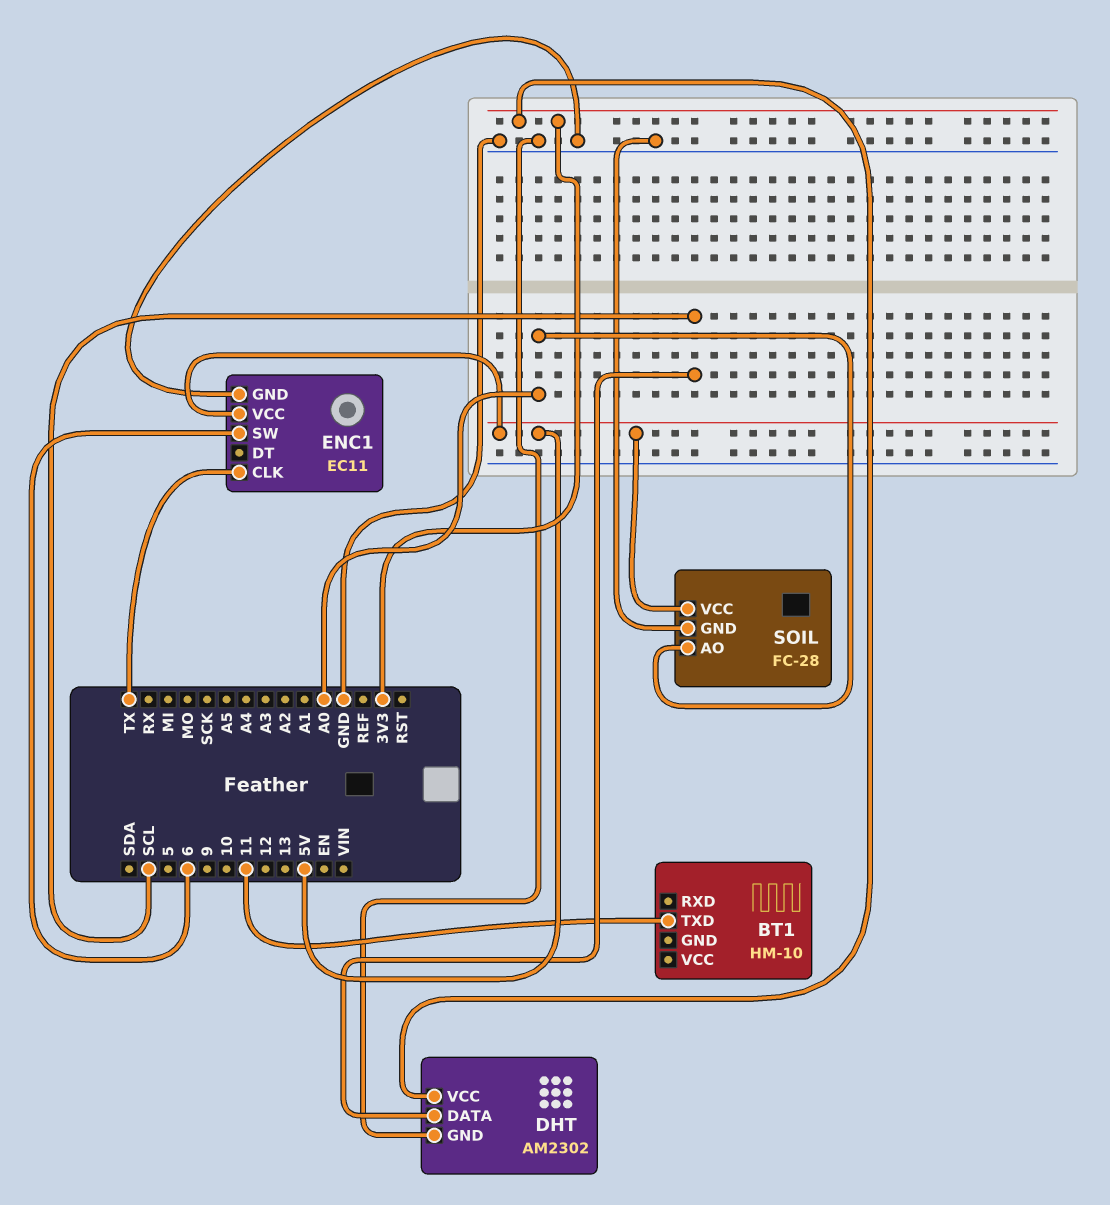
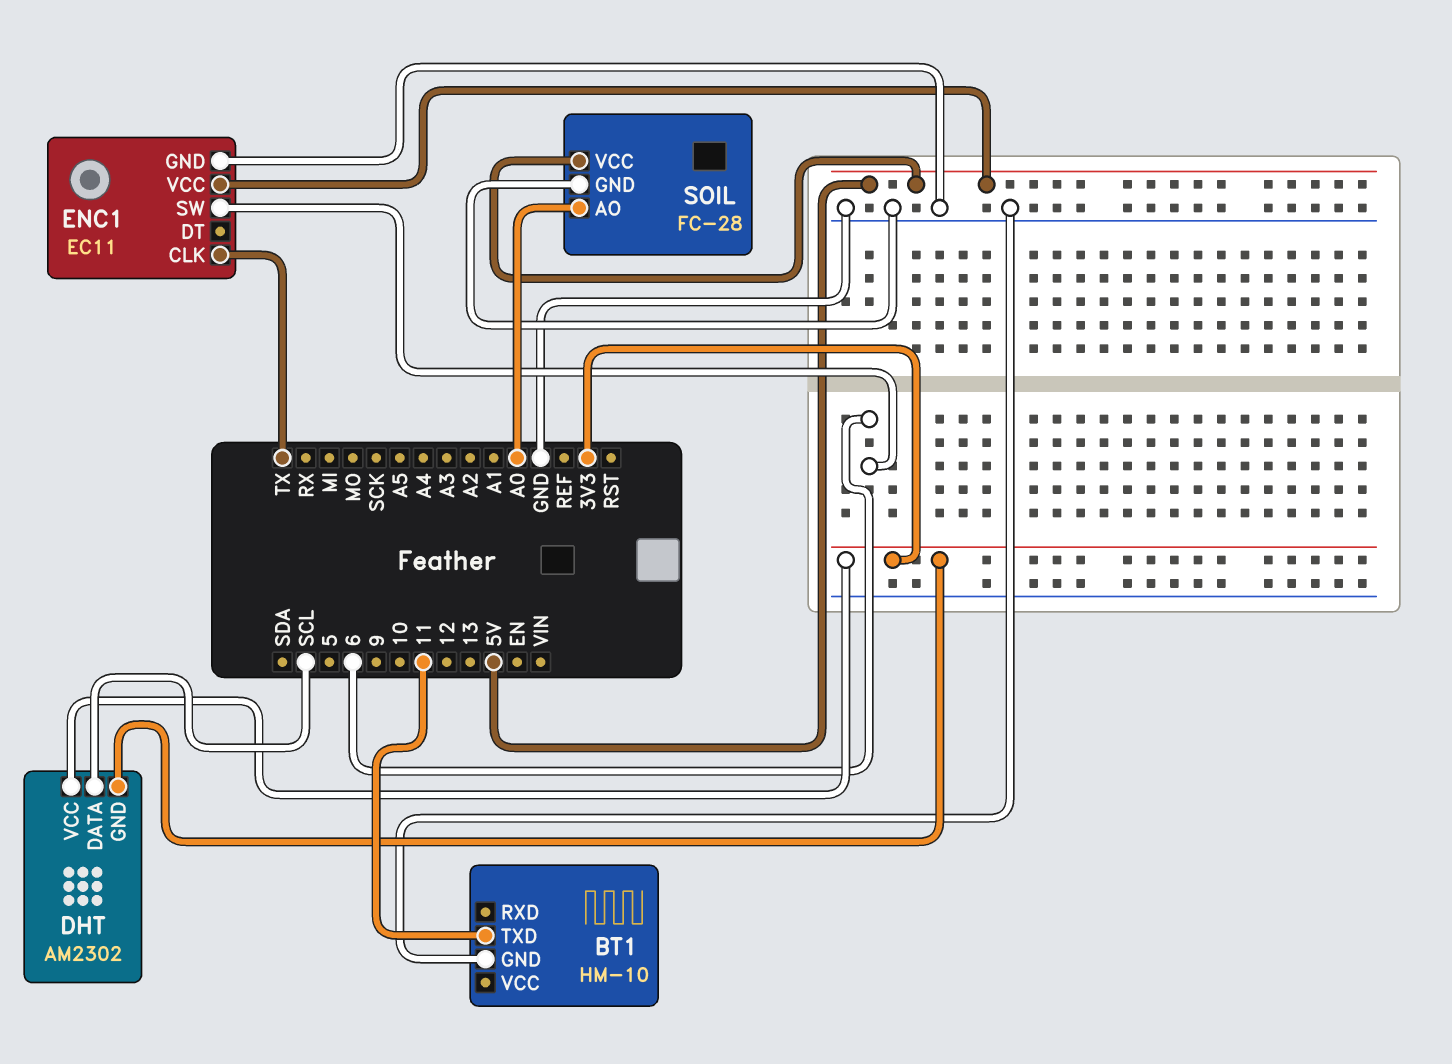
BT1 pin GND: none -> GND
DHT pin GND: GND -> 3V3

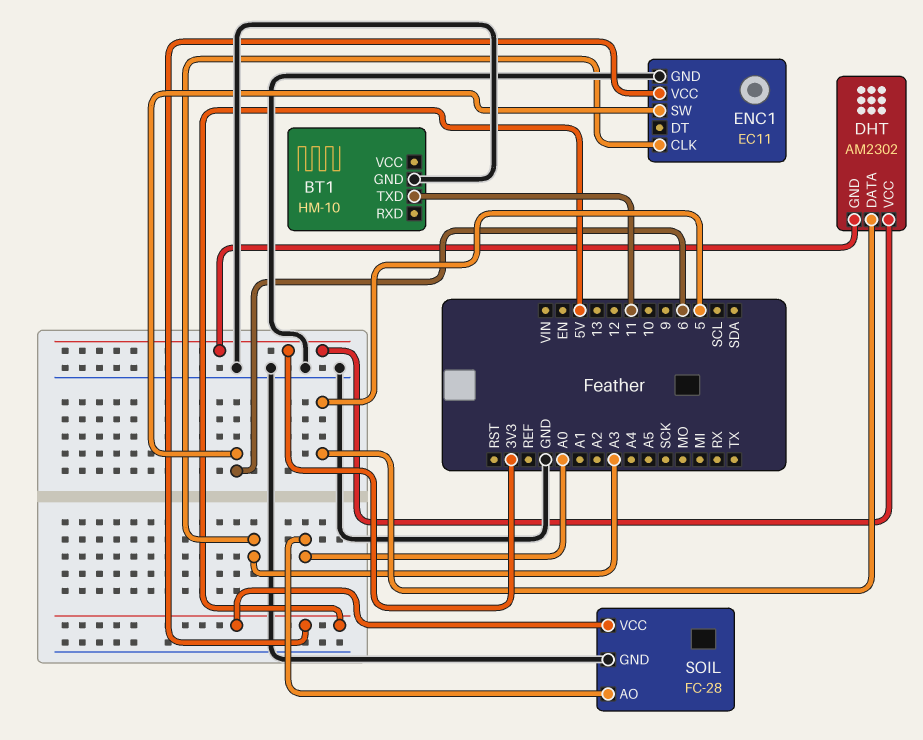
DHT pin DATA: SCL -> 5
ENC1 pin CLK: TX -> A3

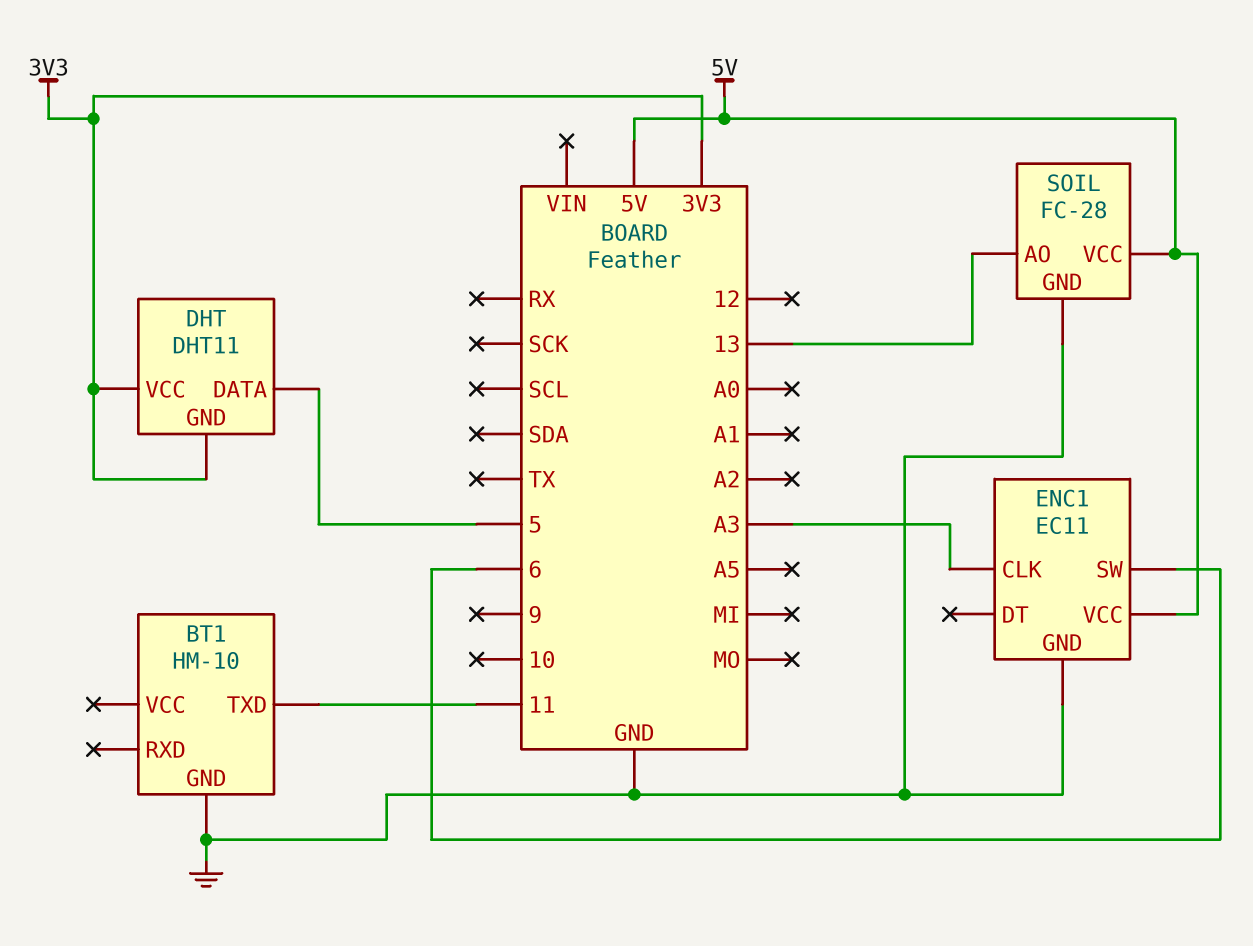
DHT: AM2302 -> DHT11
SOIL pin AO: A0 -> 13

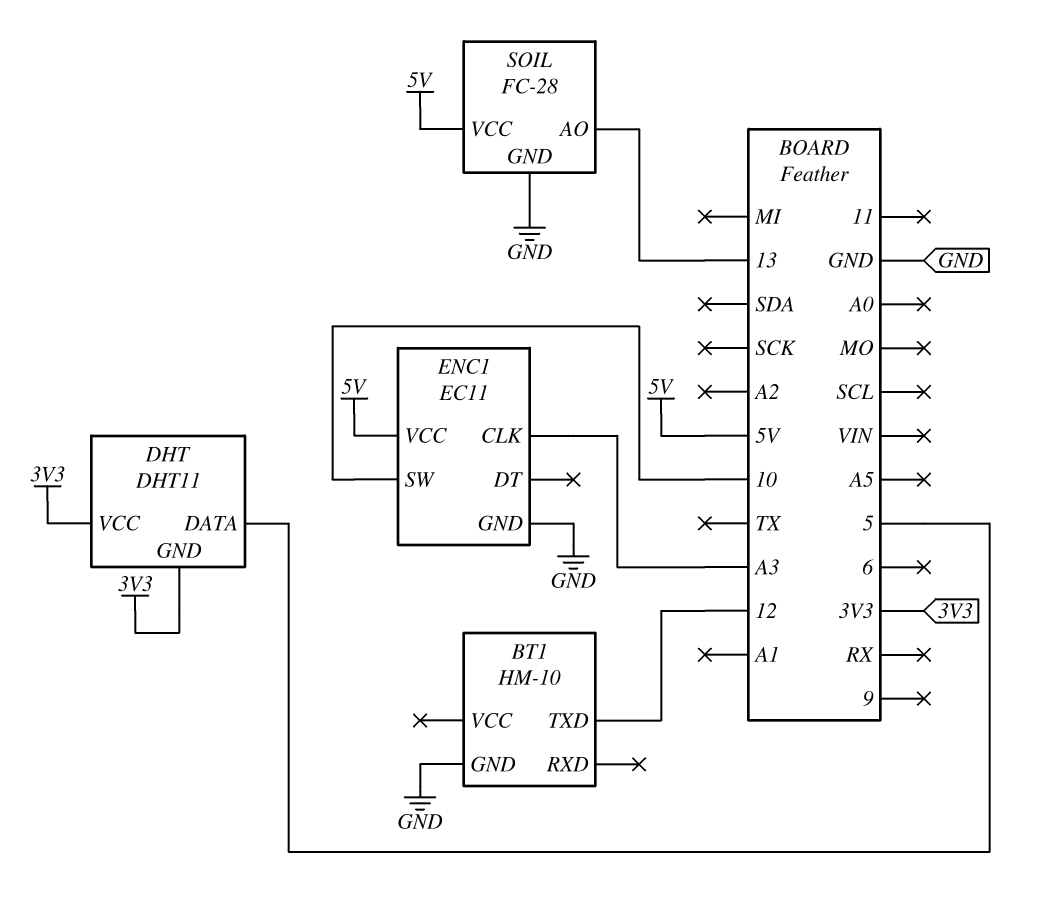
BT1 pin TXD: 11 -> 12
ENC1 pin SW: 6 -> 10

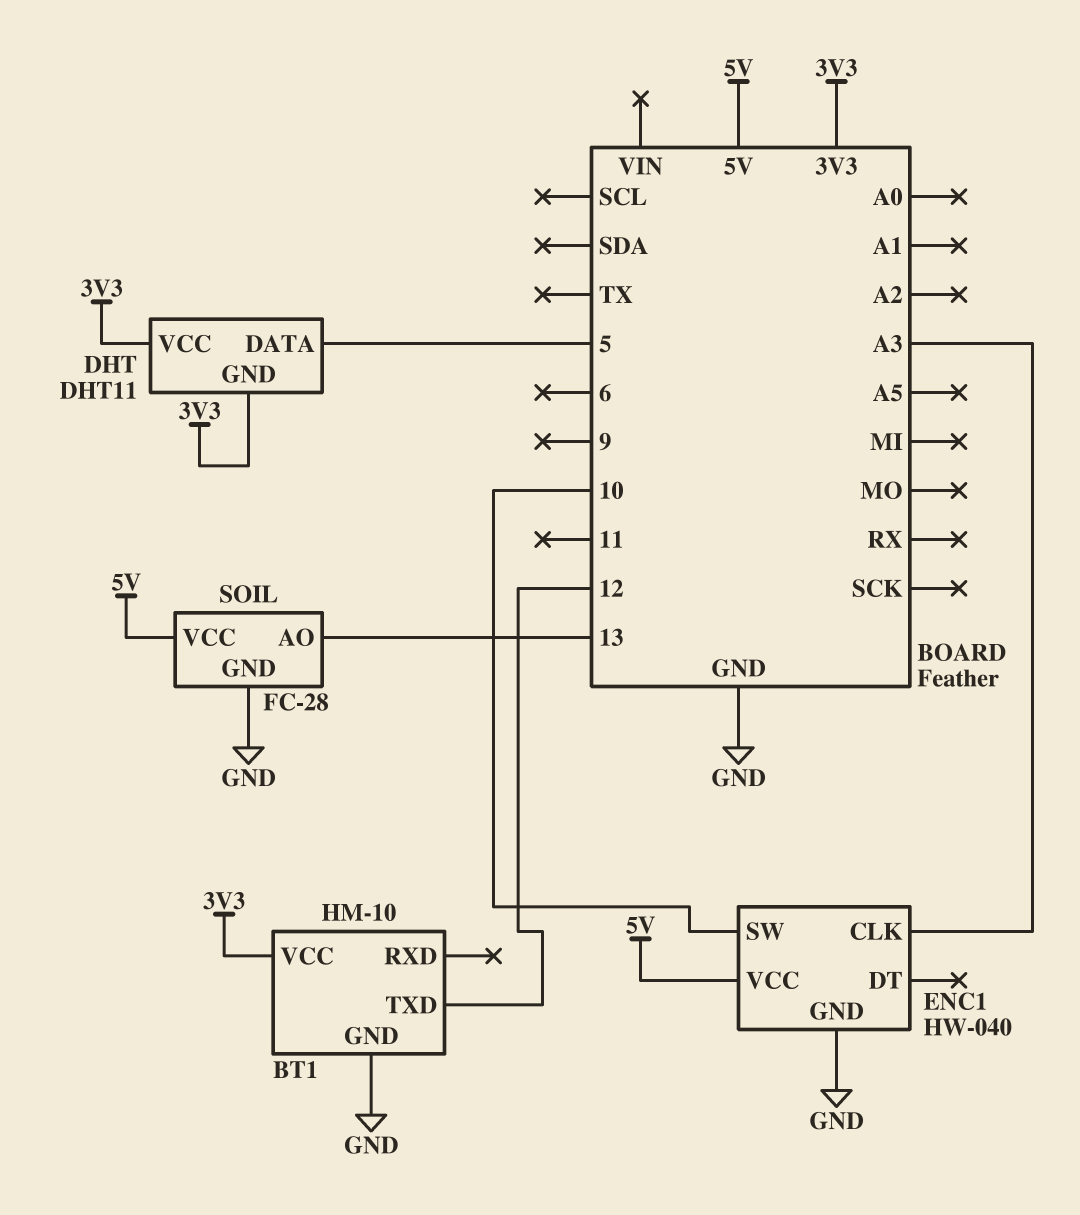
BT1 pin VCC: none -> 3V3
ENC1: EC11 -> HW-040

